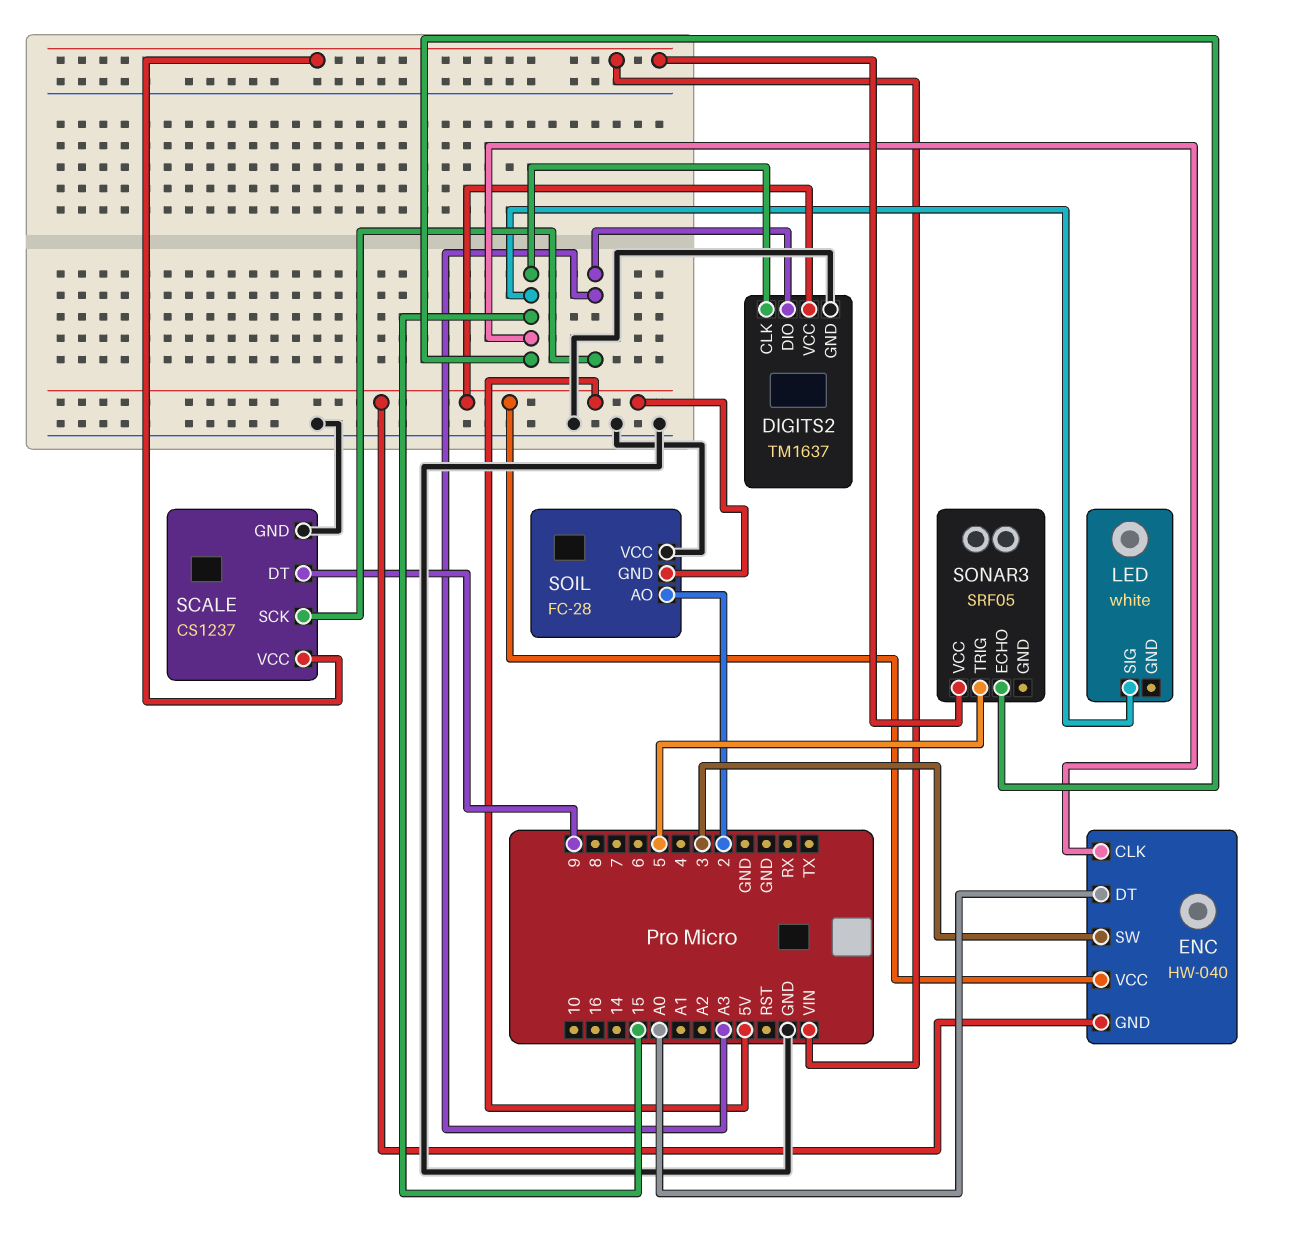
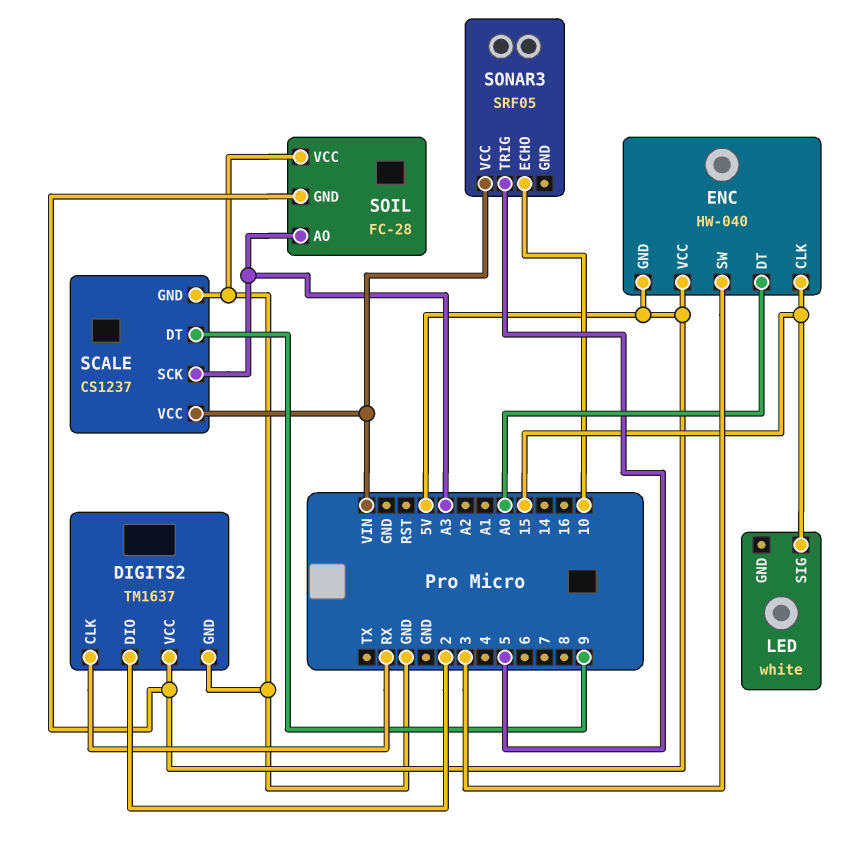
DIGITS2 pin CLK: 15 -> RX
DIGITS2 pin DIO: A3 -> 2
SOIL pin AO: 2 -> A3
SONAR3 pin ECHO: 15 -> 10

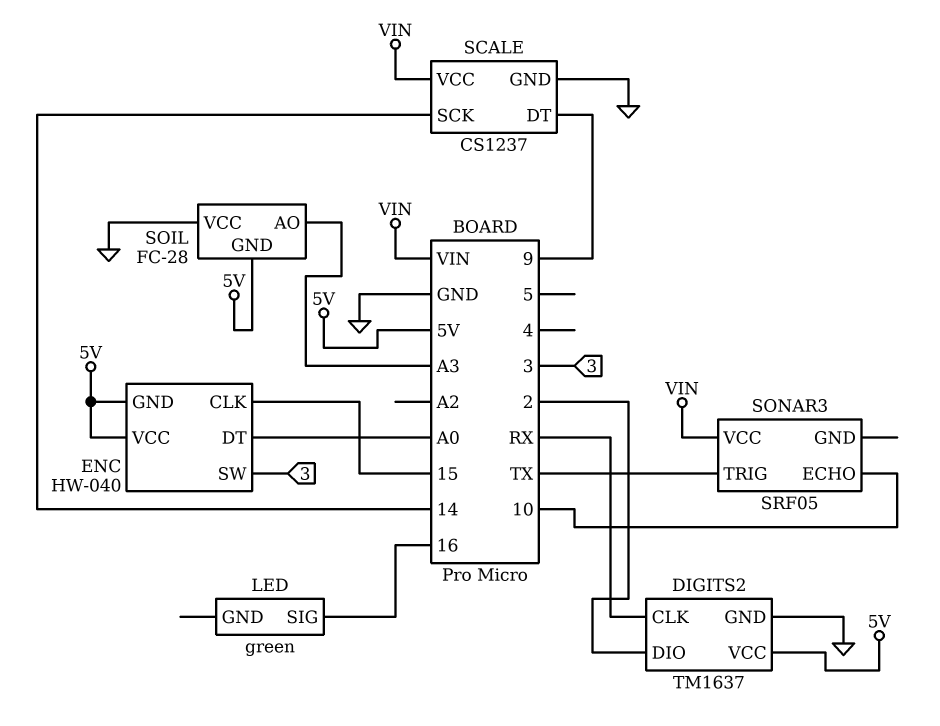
LED: white -> green
LED pin SIG: 15 -> 16
SCALE pin SCK: A3 -> 14
SONAR3 pin TRIG: 5 -> TX

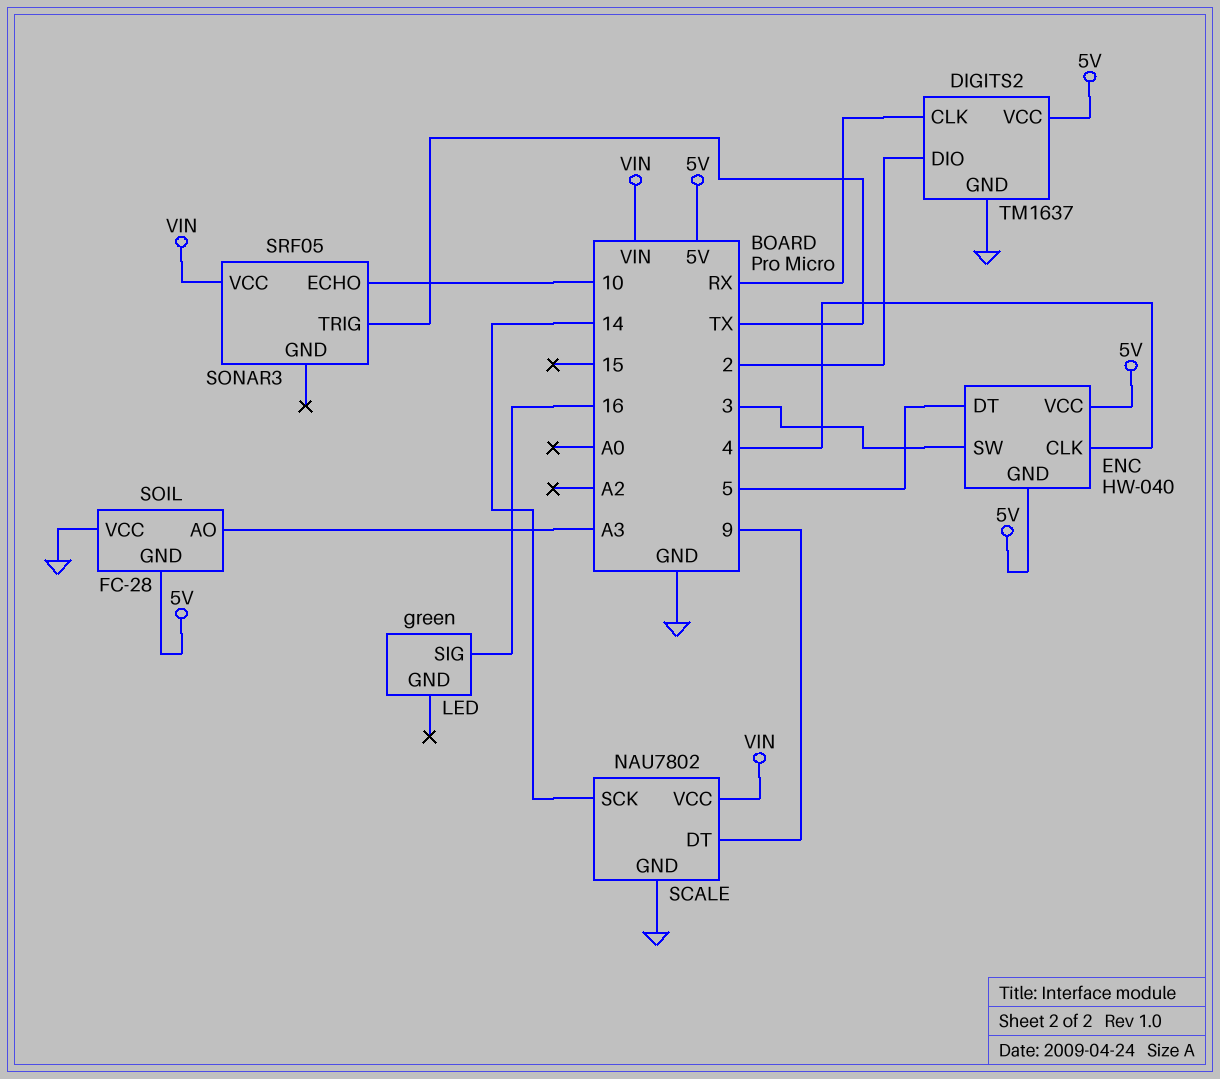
ENC pin CLK: 15 -> 4
ENC pin DT: A0 -> 5
SCALE: CS1237 -> NAU7802

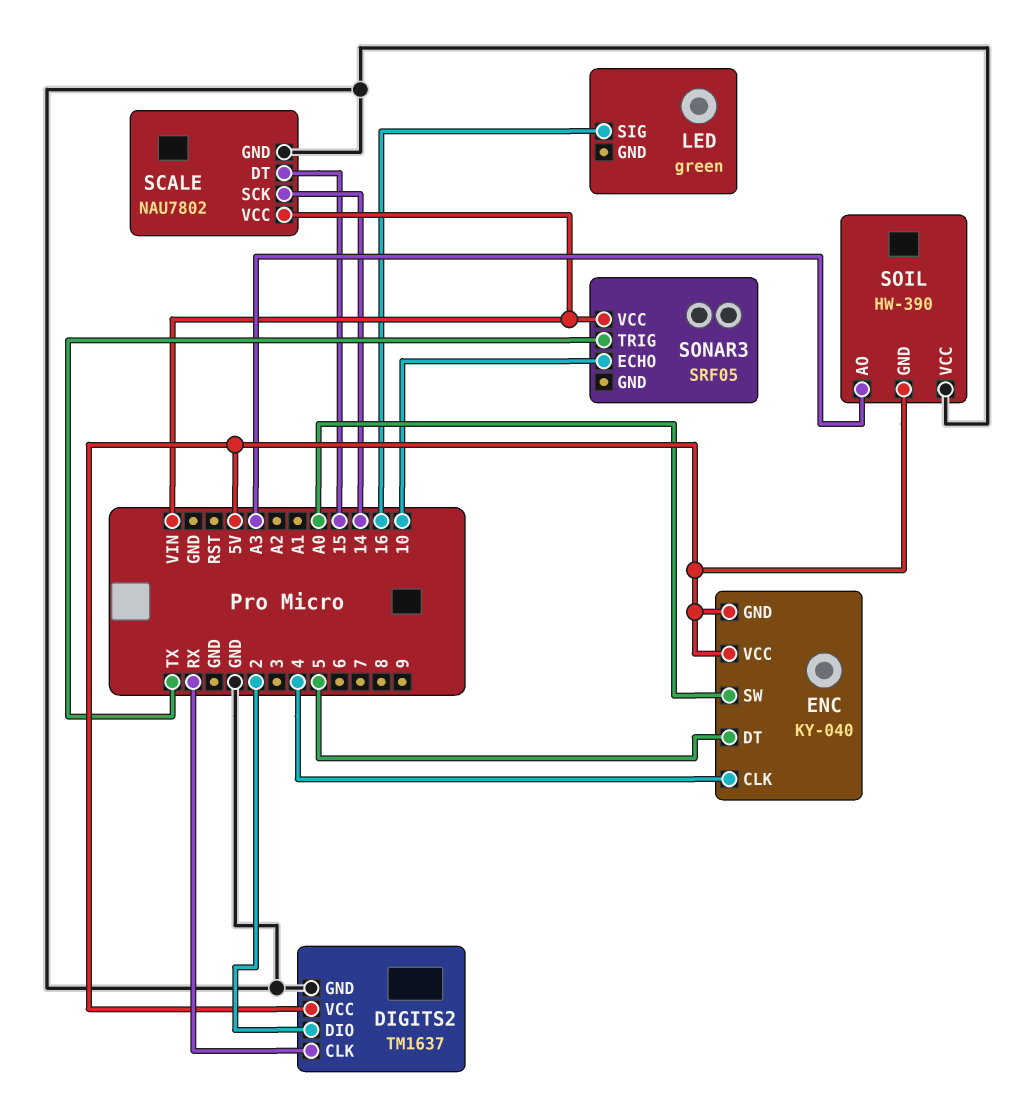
ENC: HW-040 -> KY-040
ENC pin SW: 3 -> A0
SCALE pin DT: 9 -> 15
SOIL: FC-28 -> HW-390

